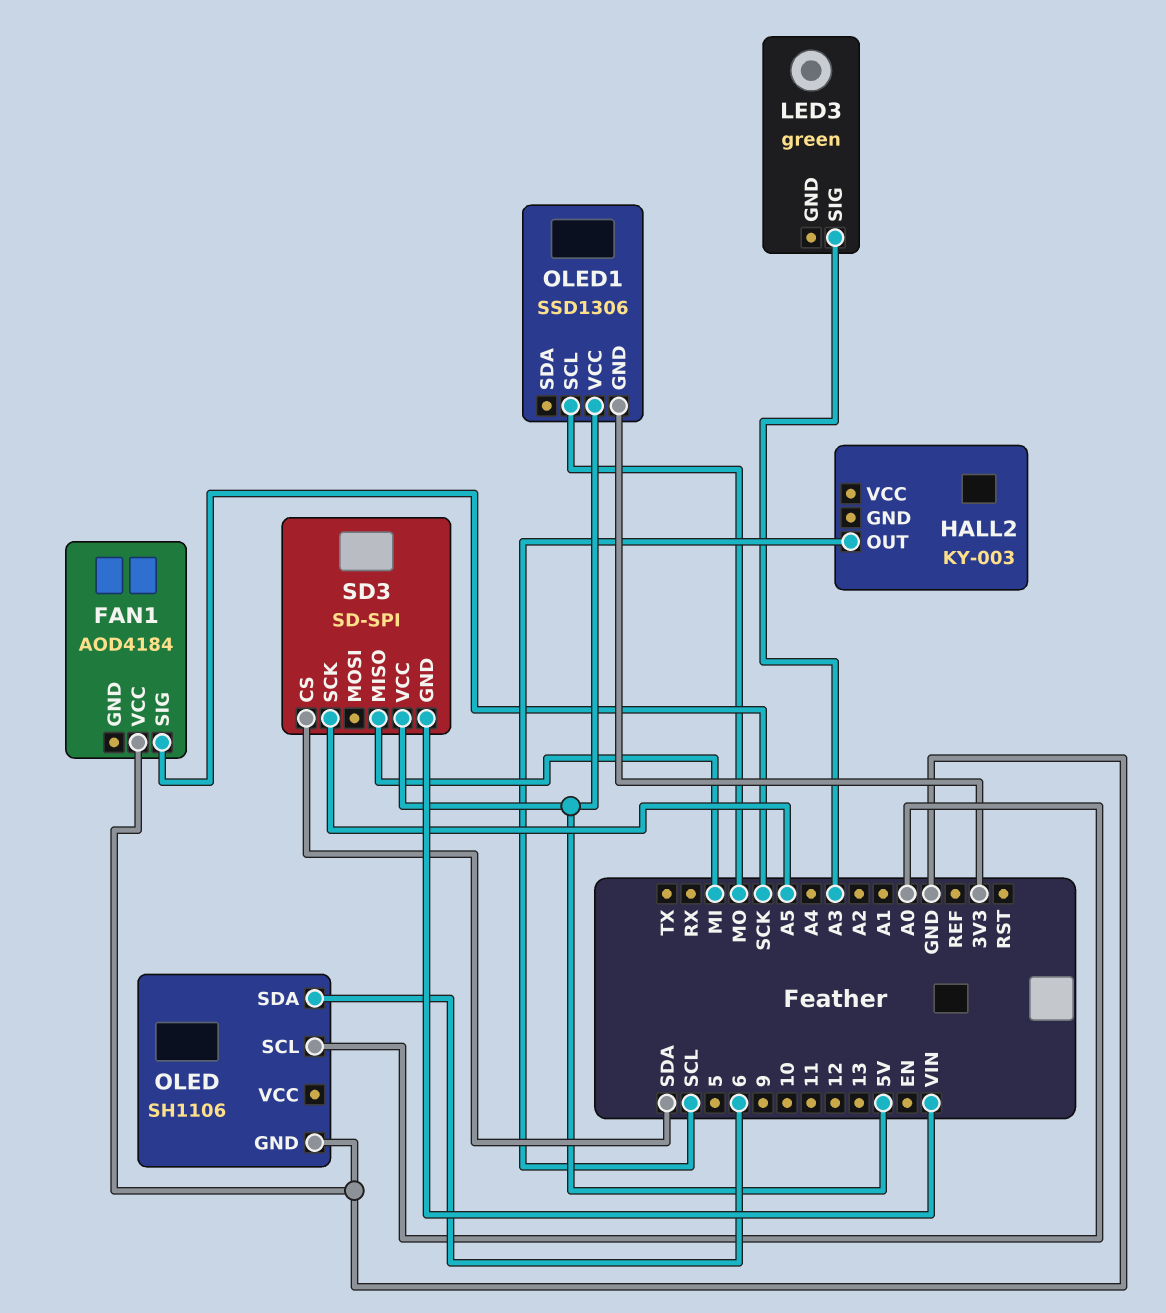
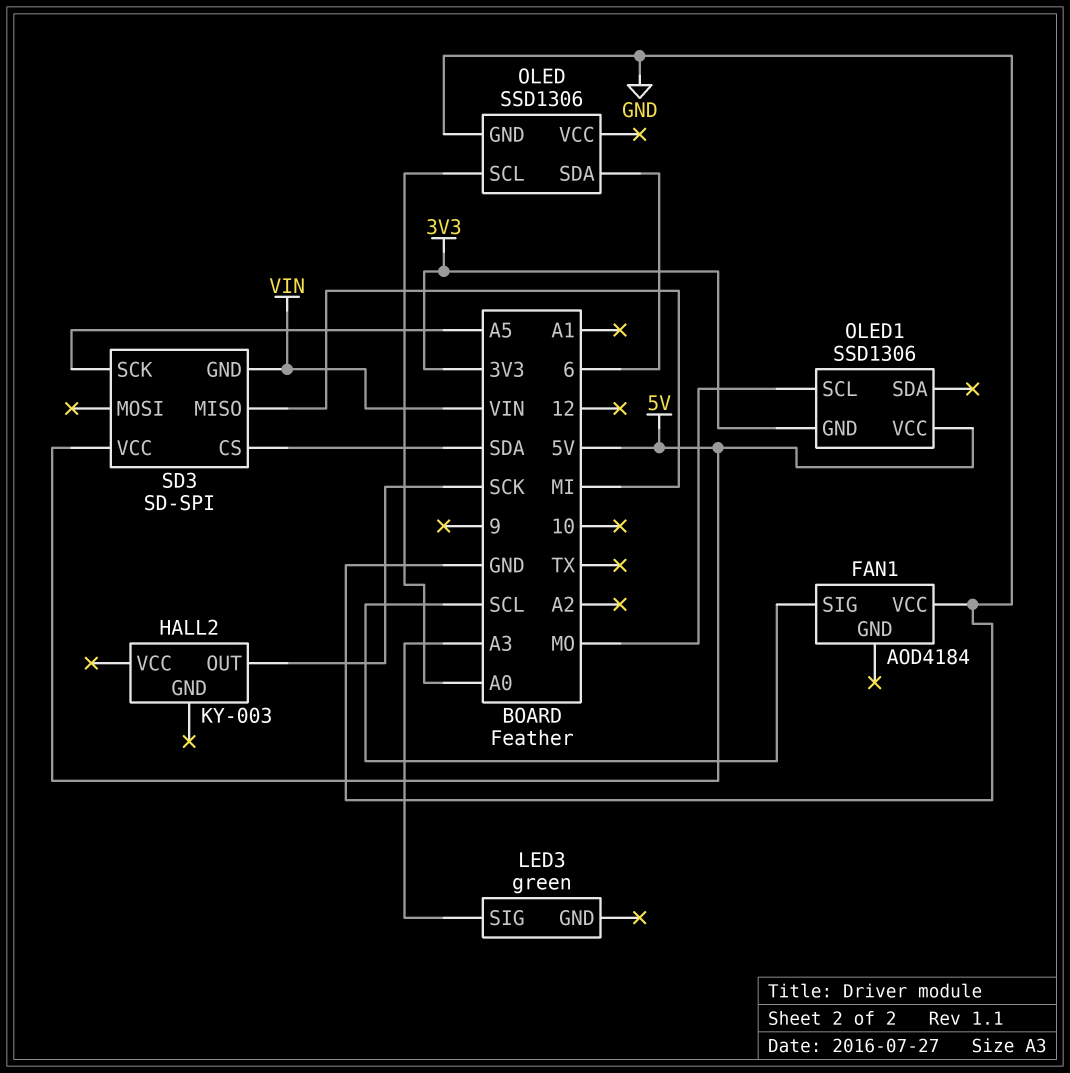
FAN1 pin SIG: SCK -> SCL
HALL2 pin OUT: SCL -> SCK
OLED: SH1106 -> SSD1306

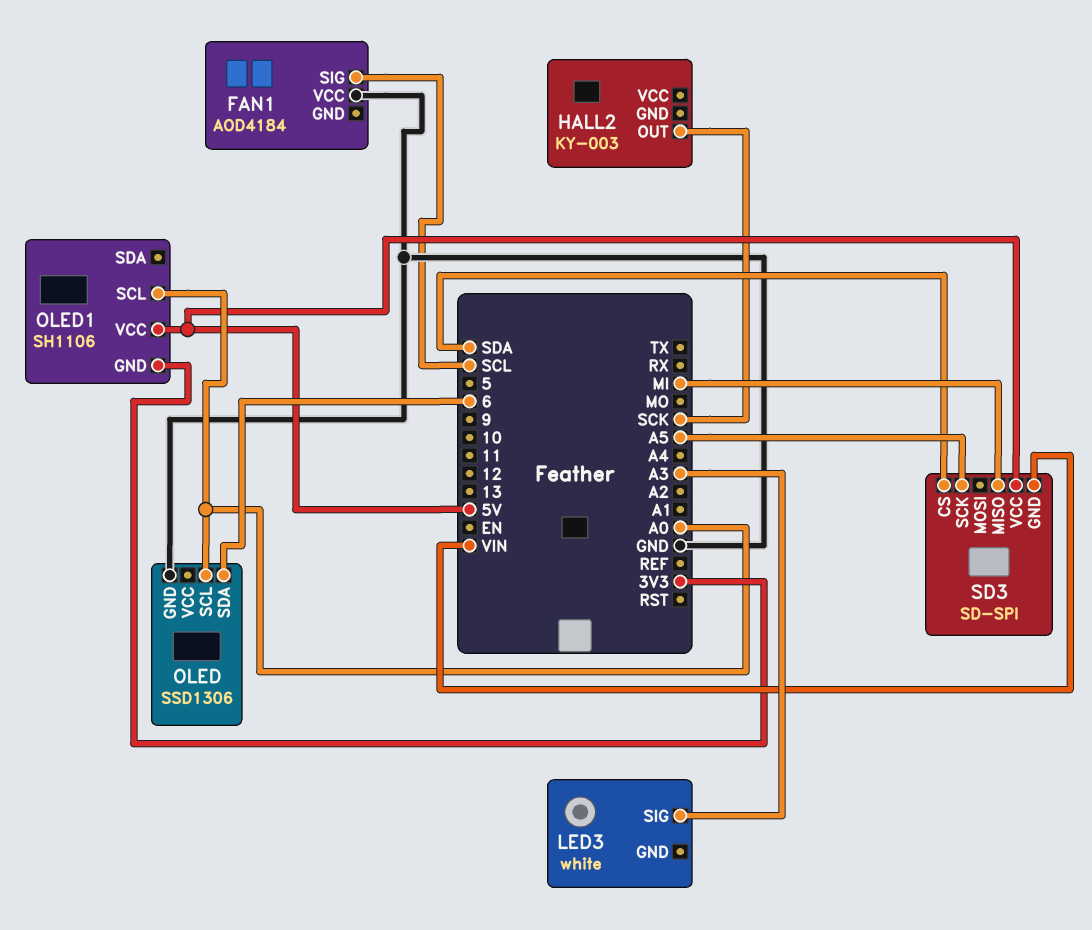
LED3: green -> white
OLED1: SSD1306 -> SH1106
OLED1 pin SCL: MO -> A0

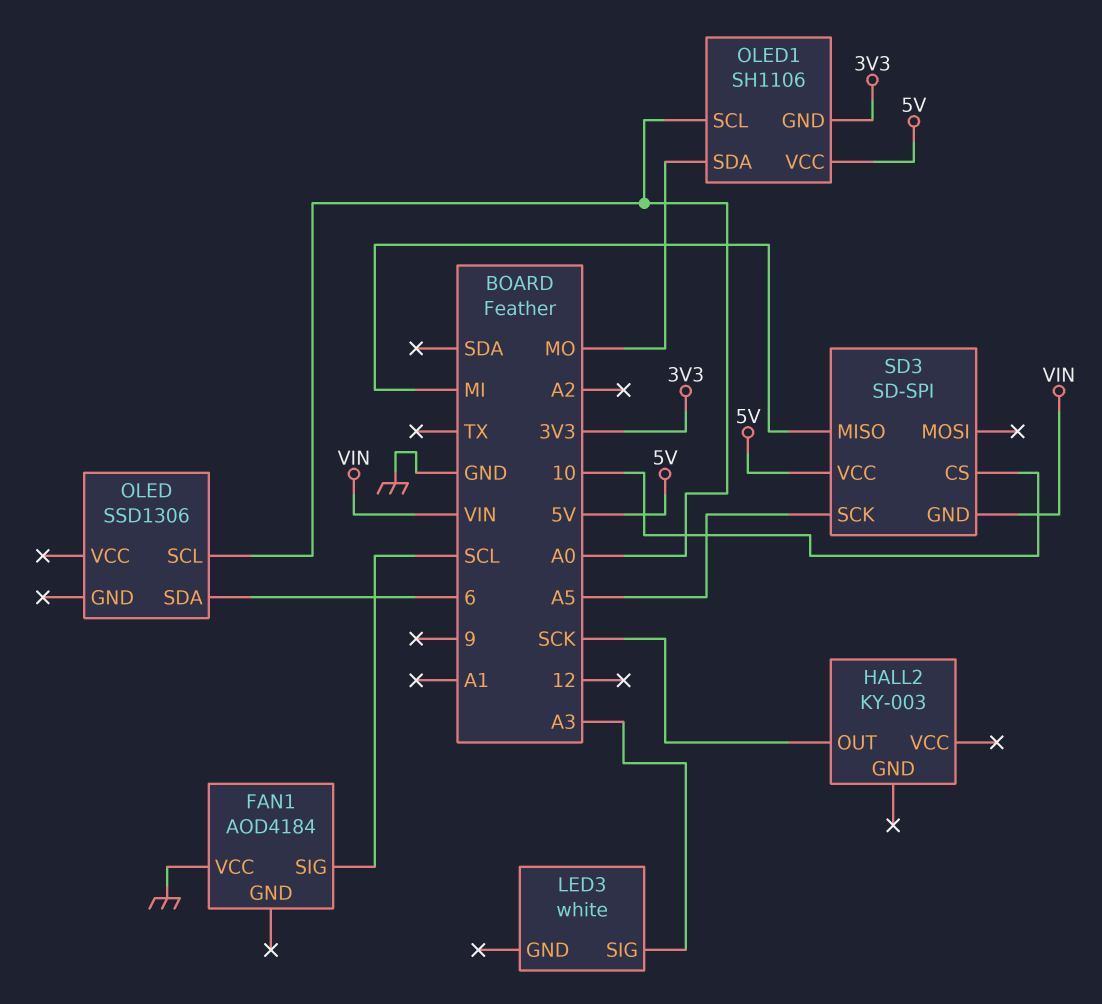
OLED pin GND: GND -> none
OLED1 pin SDA: none -> MO
SD3 pin CS: SDA -> 10

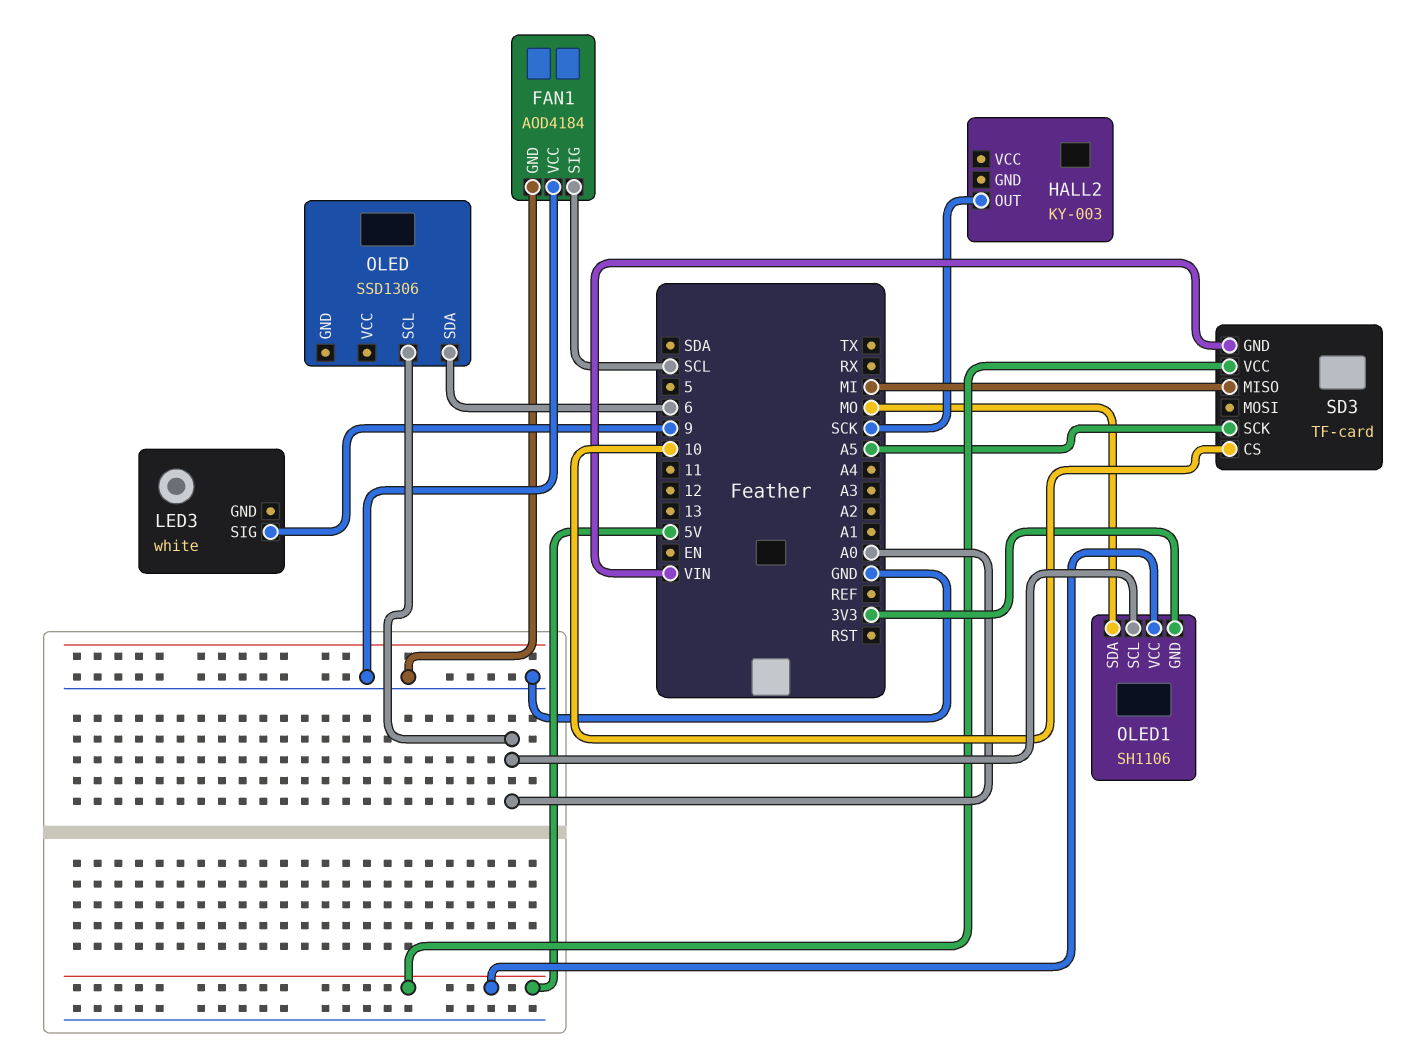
FAN1 pin GND: none -> GND
LED3 pin SIG: A3 -> 9
SD3: SD-SPI -> TF-card

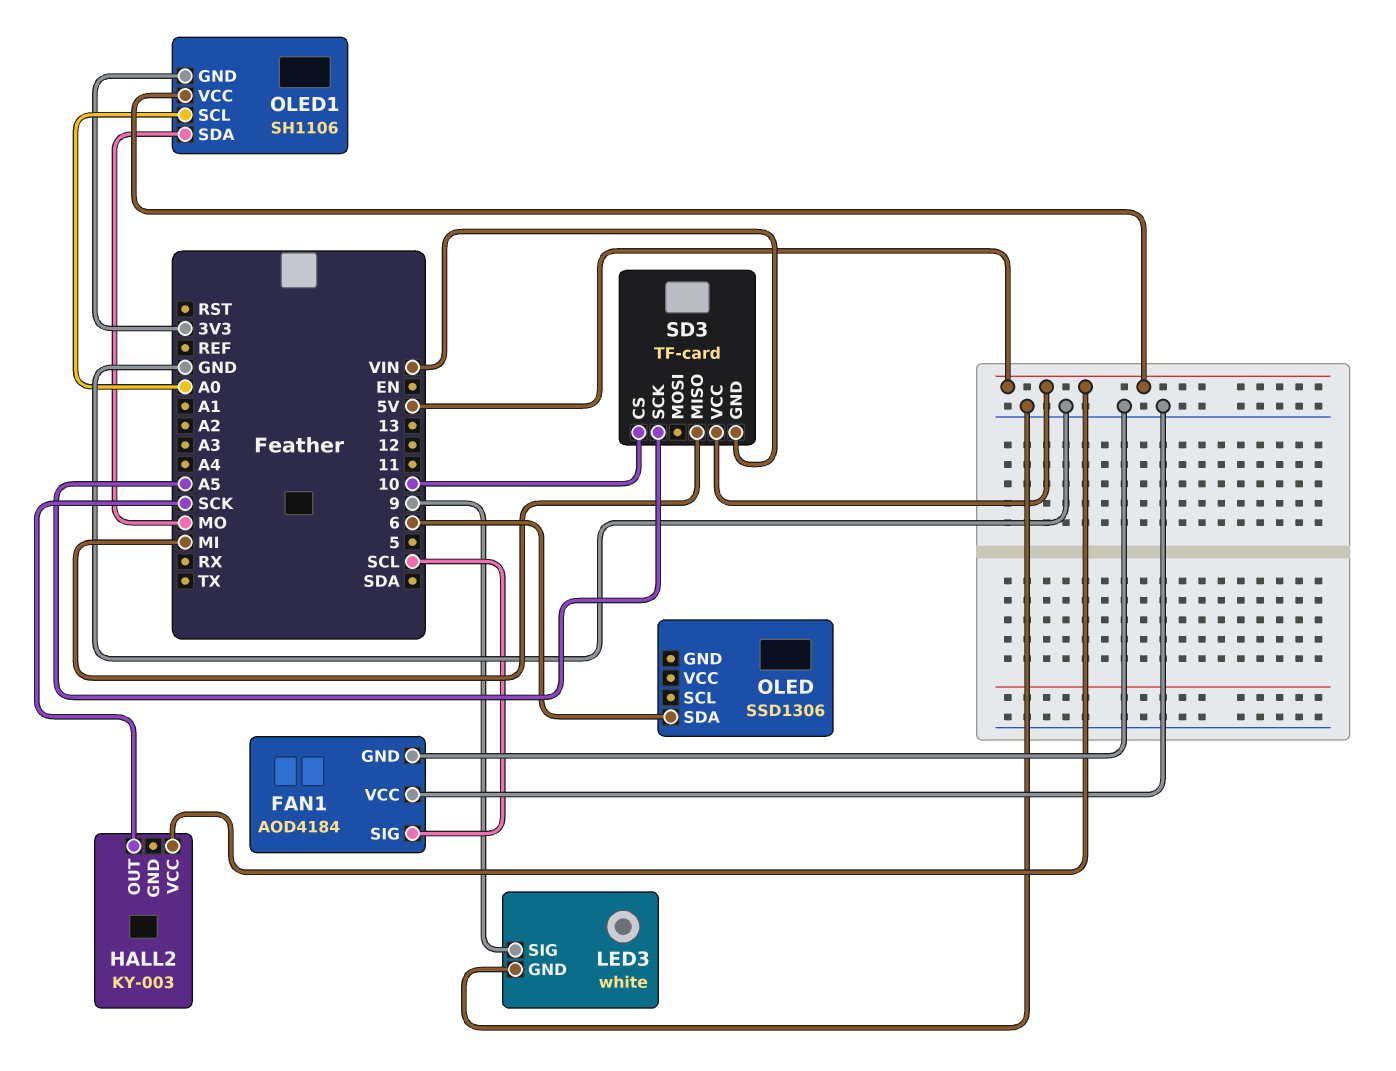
HALL2 pin VCC: none -> 5V
LED3 pin GND: none -> GND
OLED pin SCL: A0 -> none

